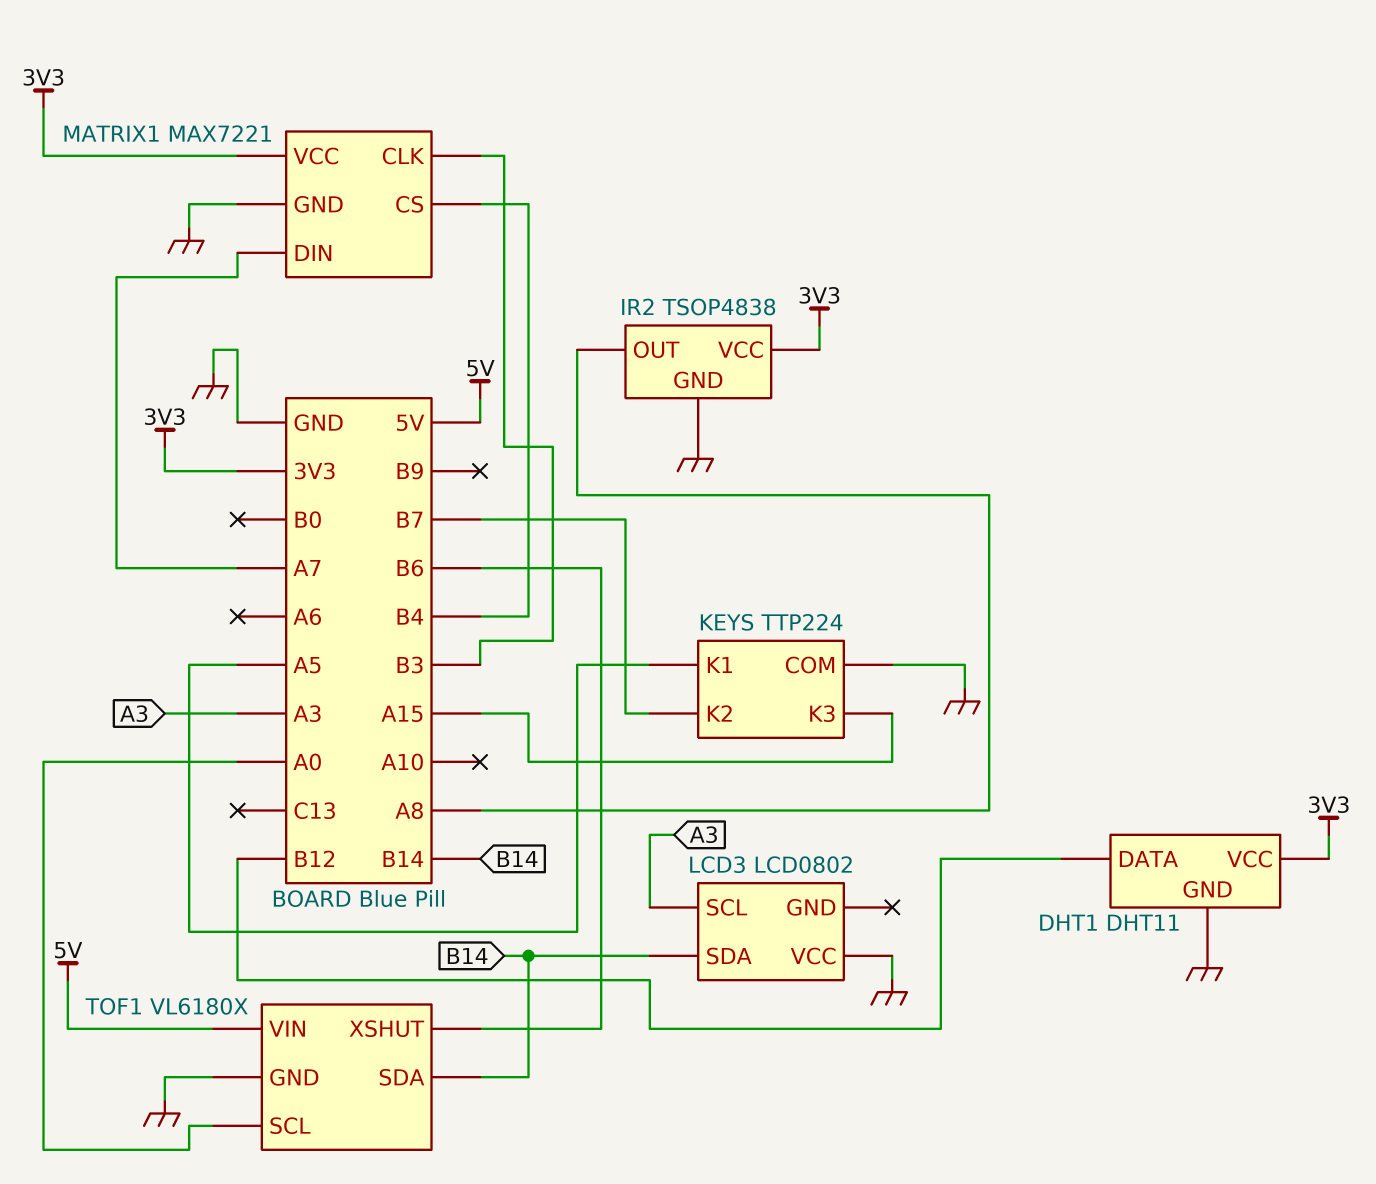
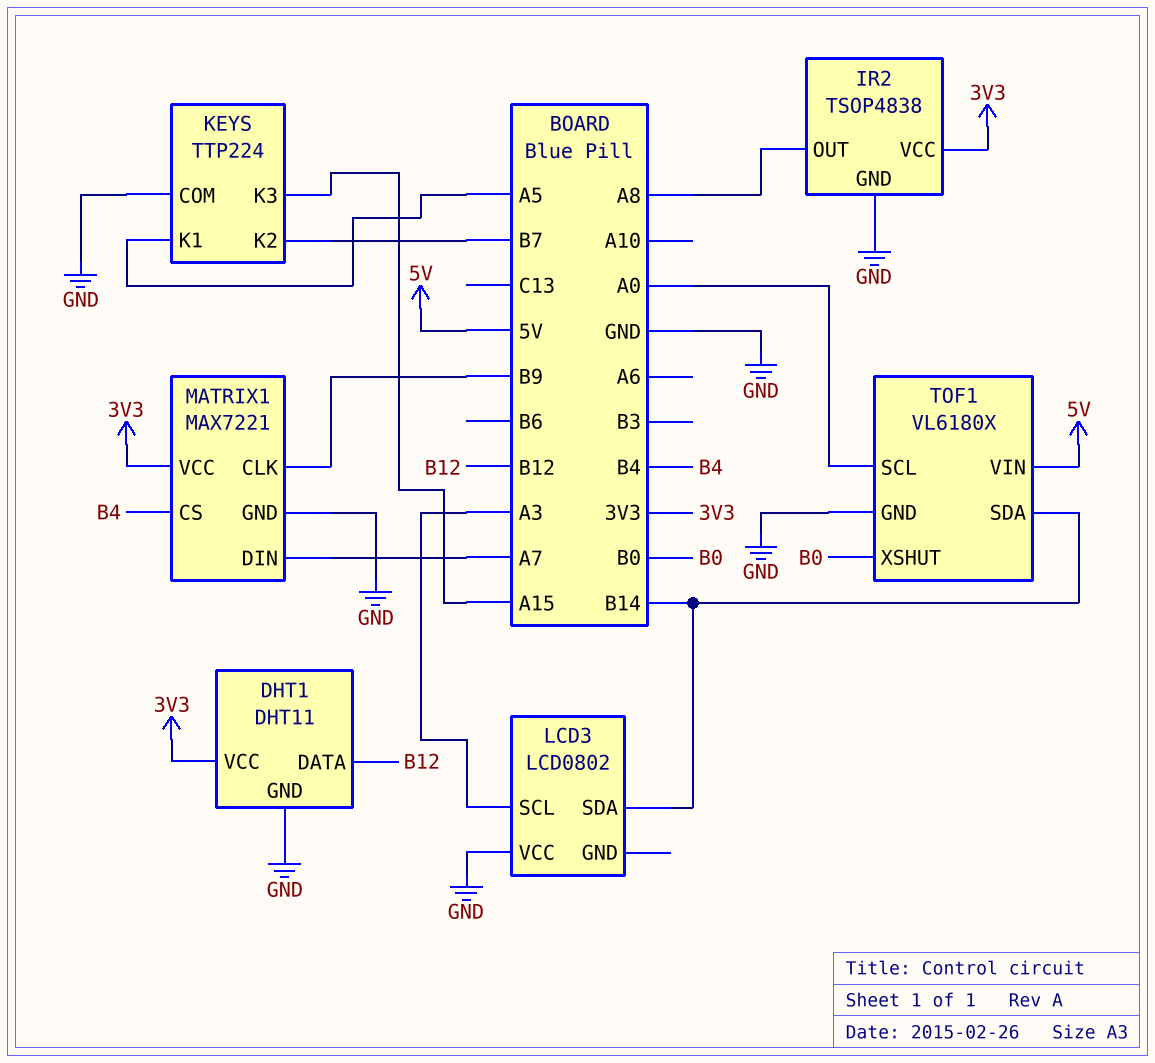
MATRIX1 pin CLK: B3 -> B9
TOF1 pin XSHUT: B6 -> B0

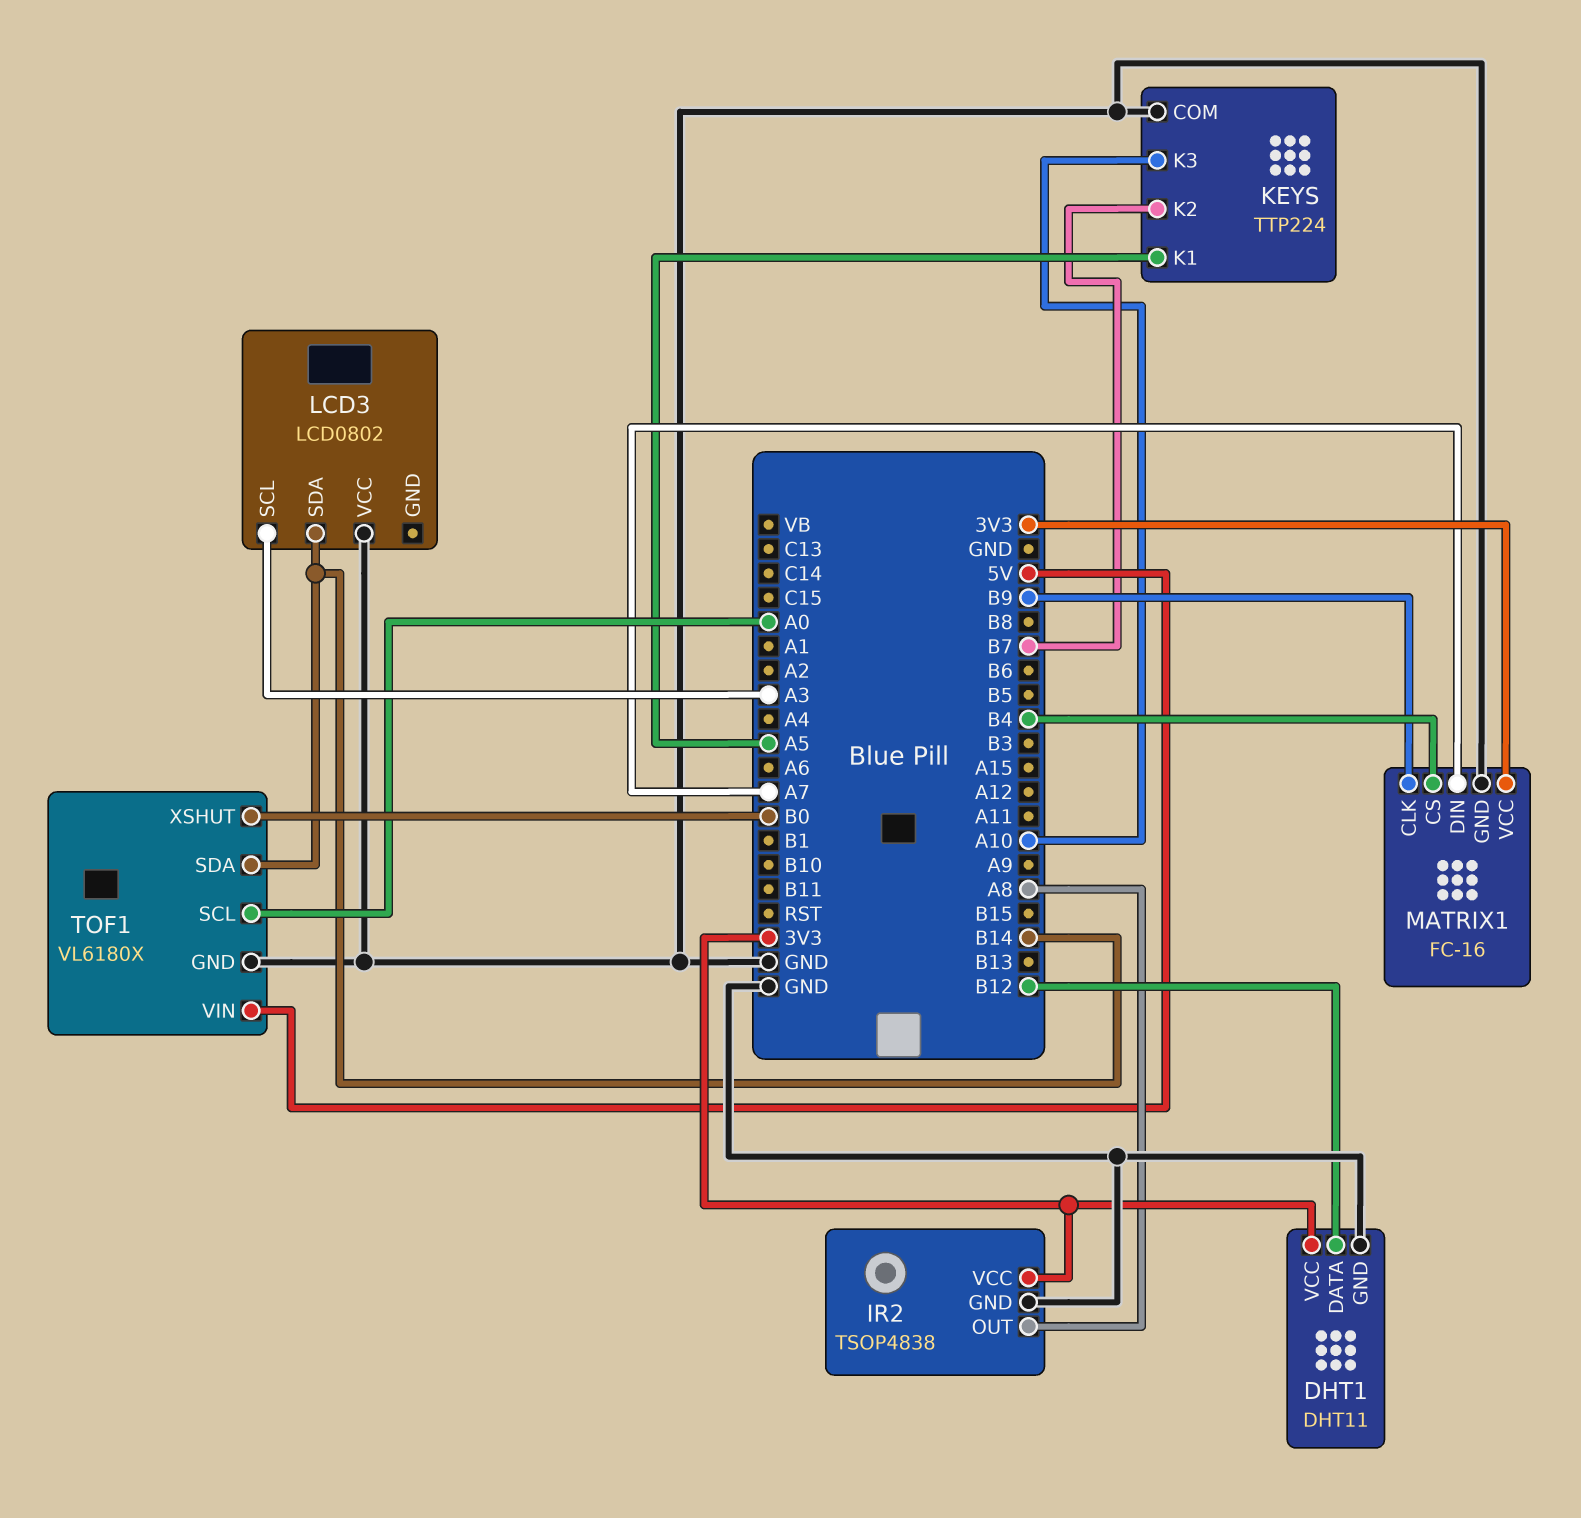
KEYS pin K3: A15 -> A10
MATRIX1: MAX7221 -> FC-16

